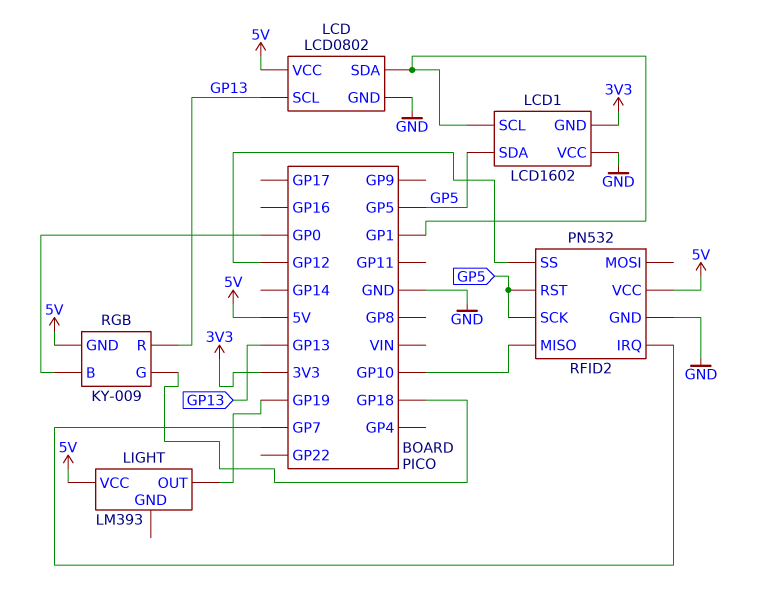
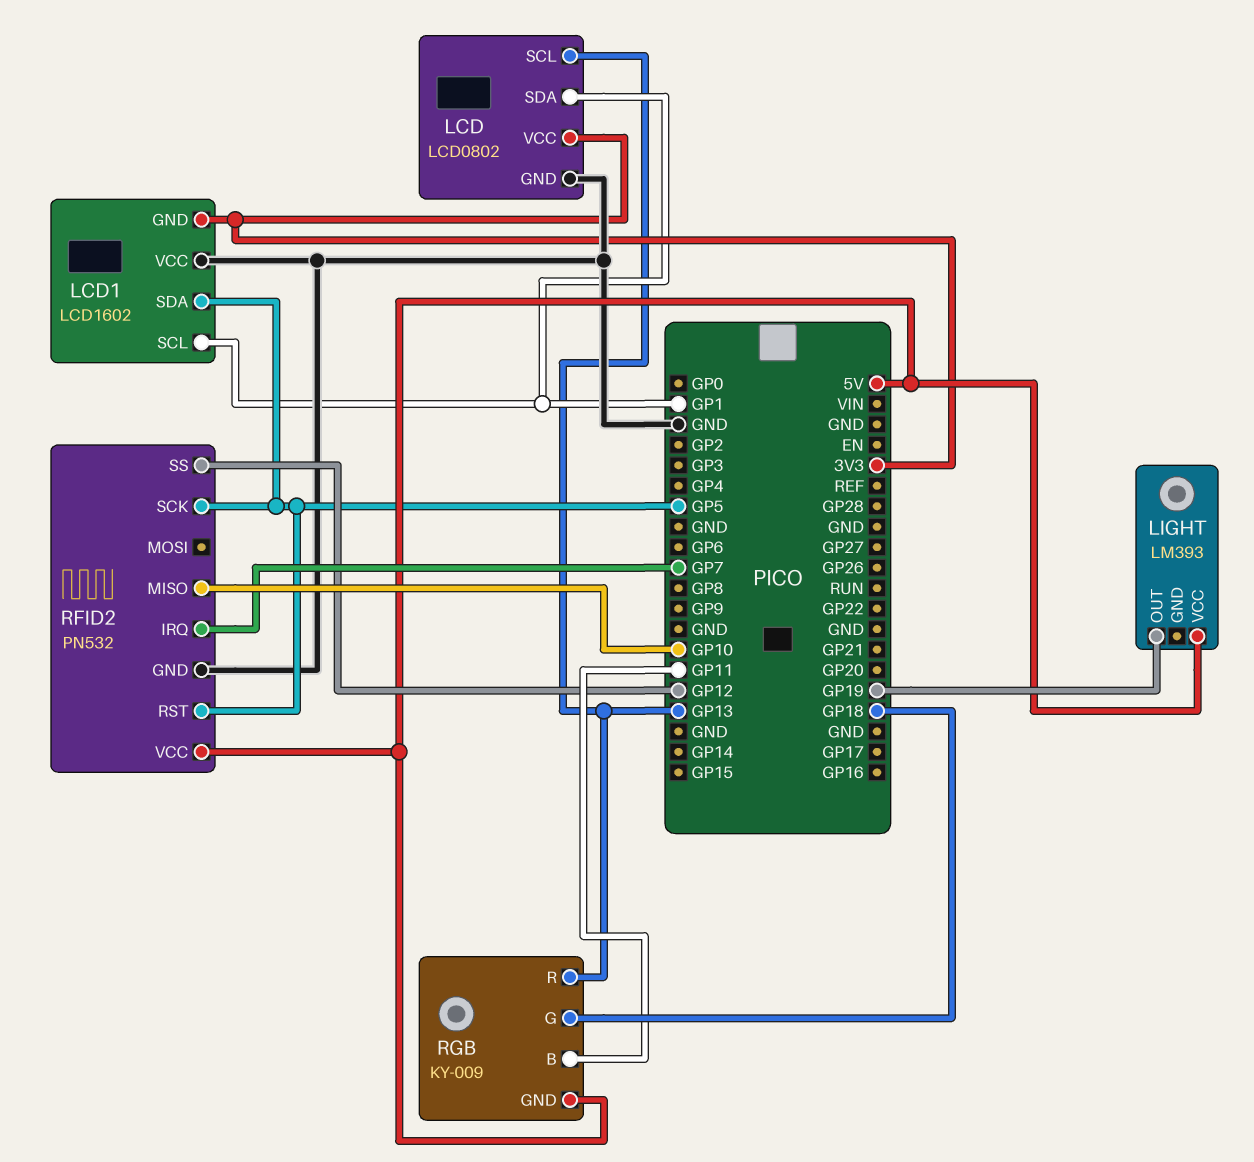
LCD pin VCC: 5V -> 3V3
RGB pin B: GP0 -> GP11

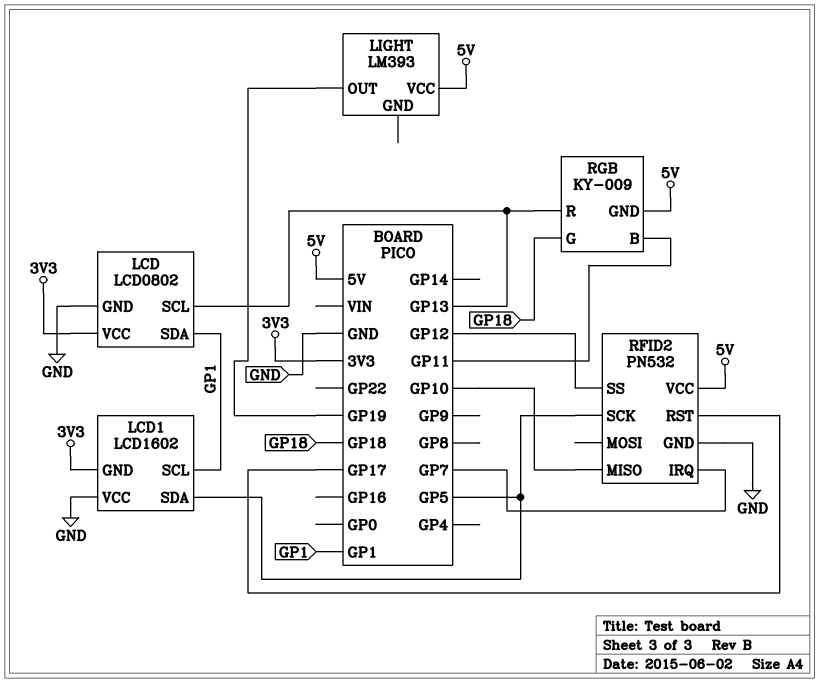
RFID2 pin RST: GP5 -> GP17

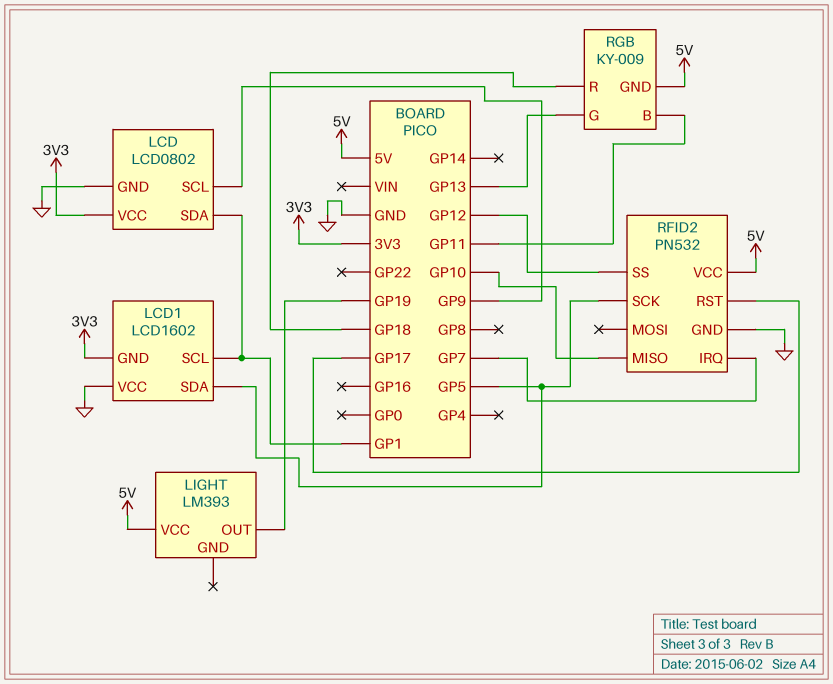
LCD pin SCL: GP13 -> GP9
RGB pin G: GP18 -> GP13
RGB pin R: GP13 -> GP18

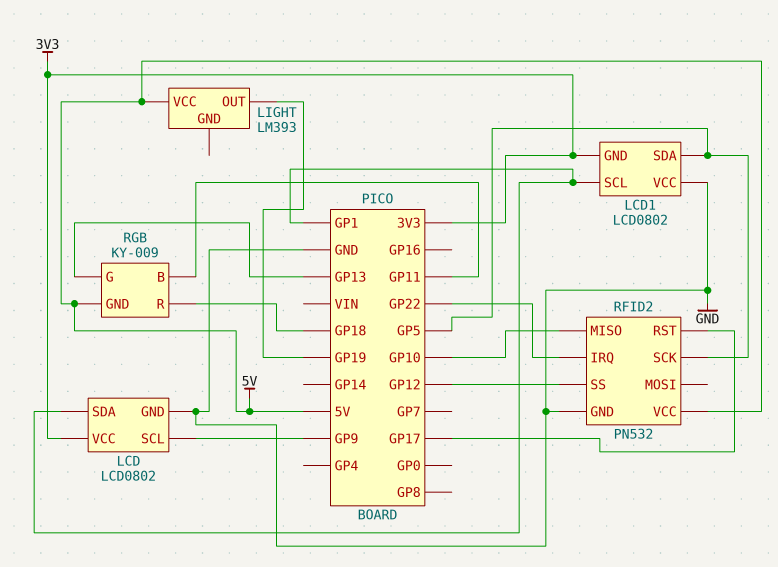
LCD1: LCD1602 -> LCD0802
RFID2 pin IRQ: GP7 -> GP22

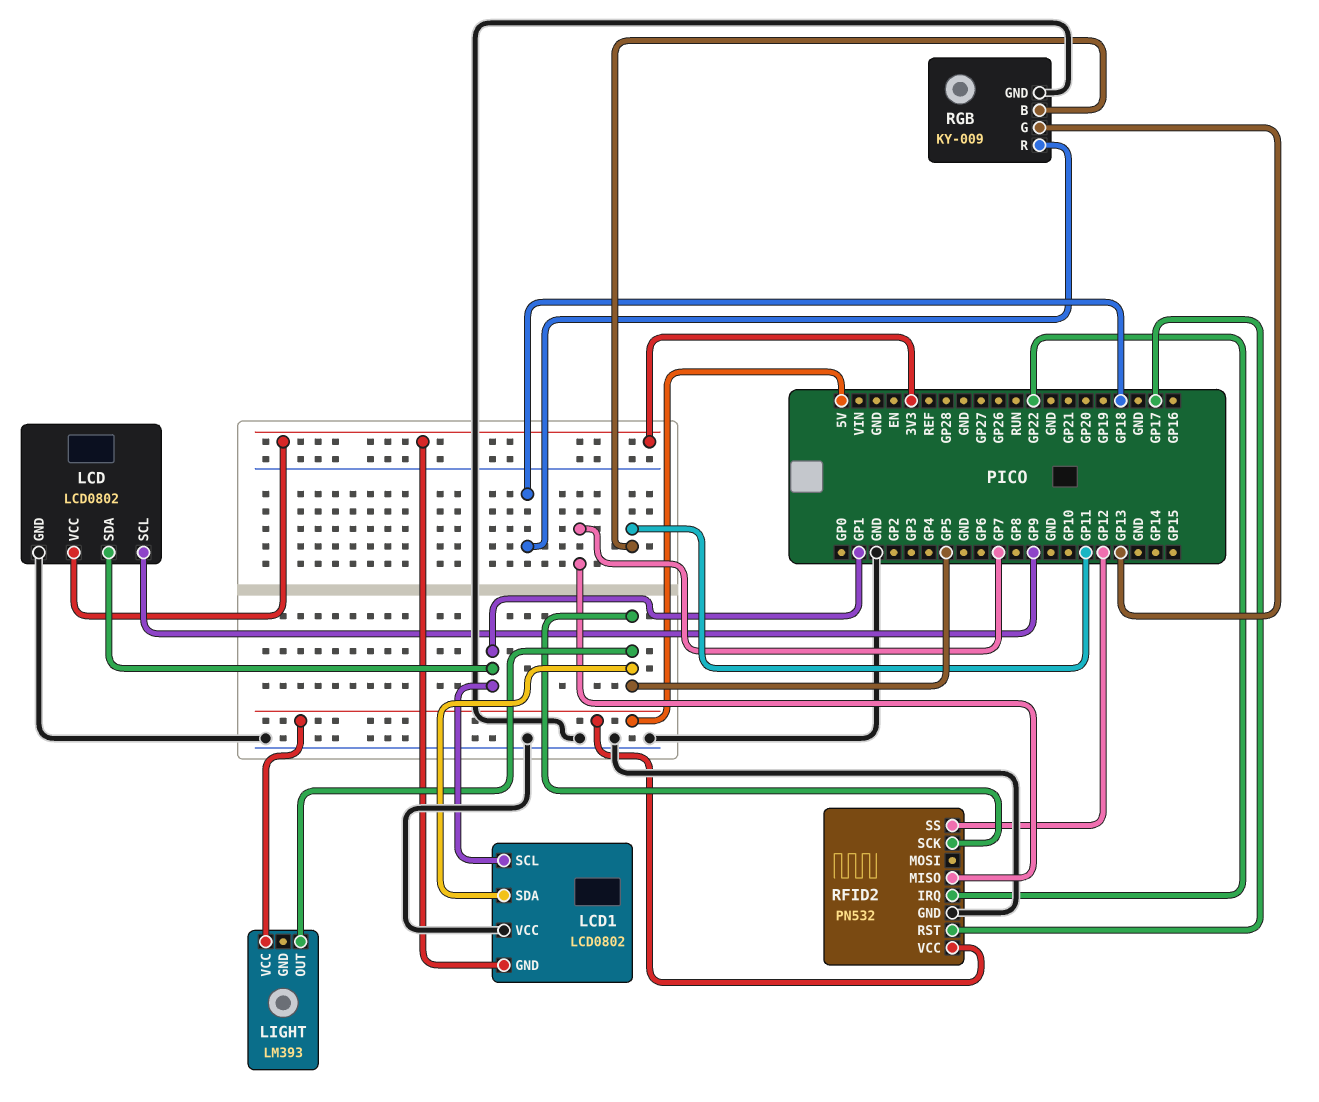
LIGHT pin OUT: GP19 -> GP5
RFID2 pin MISO: GP10 -> GP7
RGB pin GND: 5V -> GND

